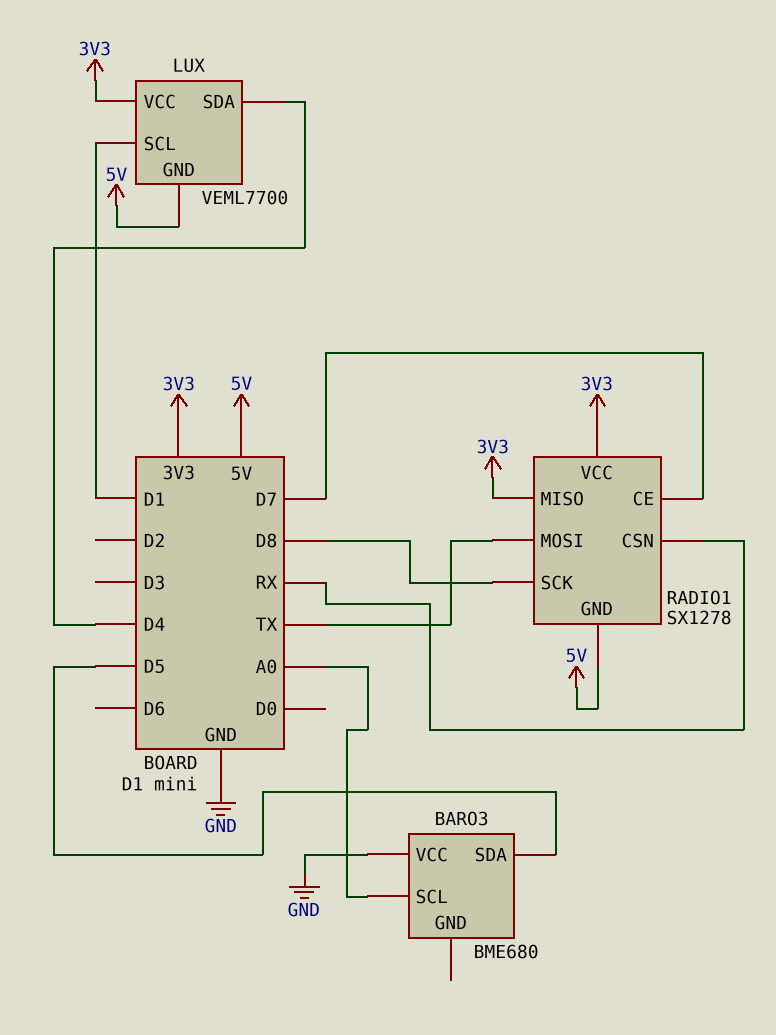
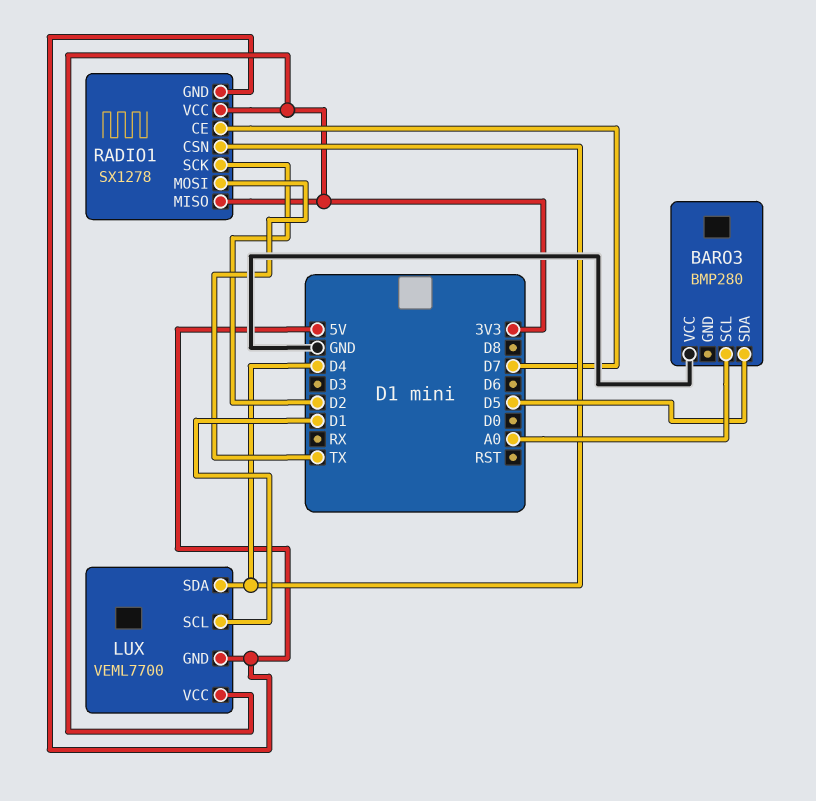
BARO3: BME680 -> BMP280
RADIO1 pin CSN: RX -> D4
RADIO1 pin SCK: D8 -> D2

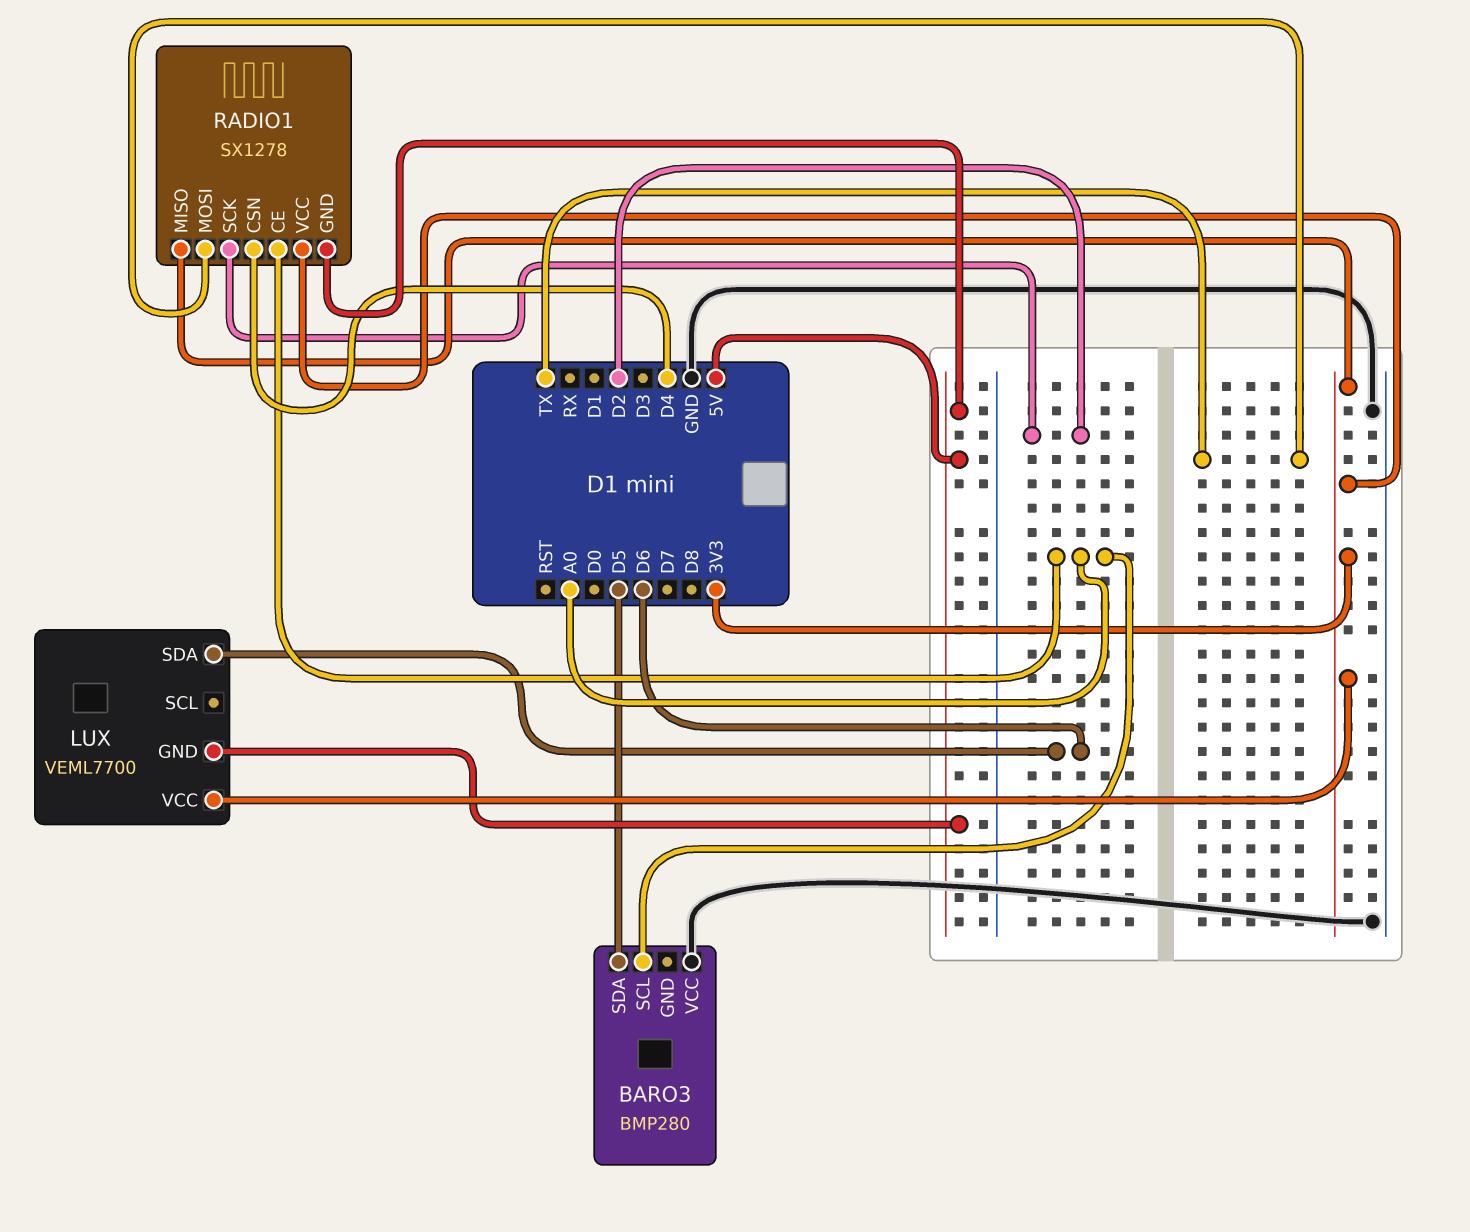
LUX pin SCL: D1 -> none
LUX pin SDA: D4 -> D6
RADIO1 pin CE: D7 -> A0

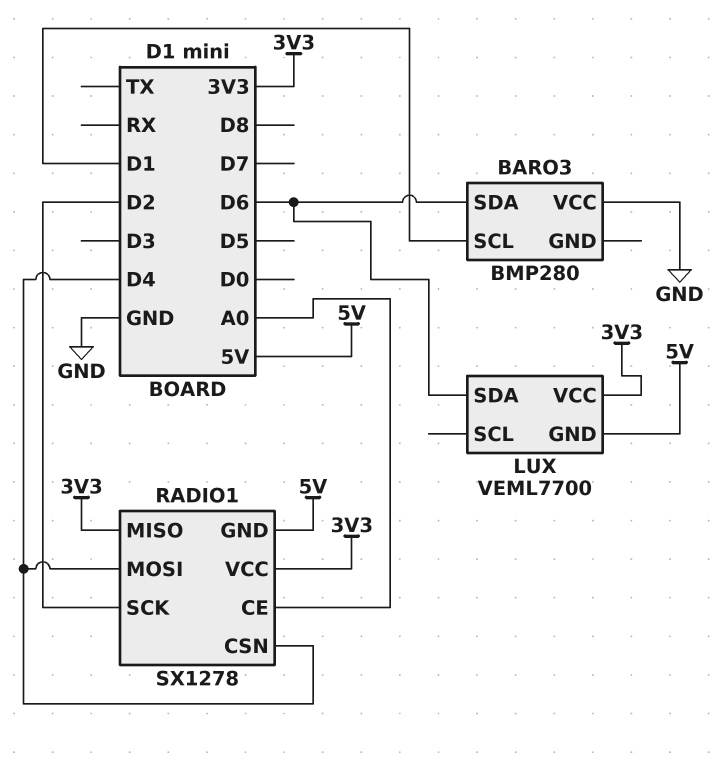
BARO3 pin SCL: A0 -> D1
BARO3 pin SDA: D5 -> D6
RADIO1 pin MOSI: TX -> D4

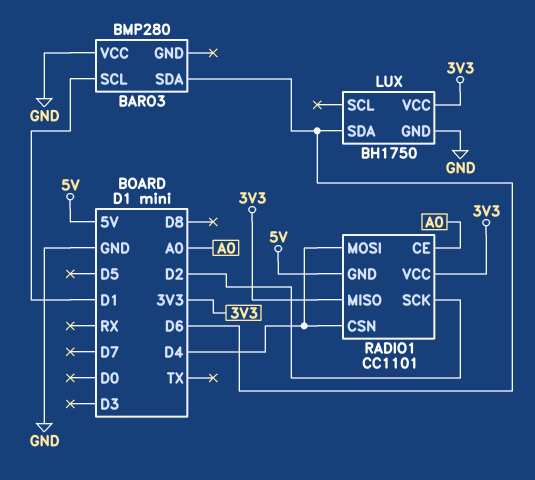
LUX: VEML7700 -> BH1750
LUX pin GND: 5V -> GND
RADIO1: SX1278 -> CC1101

